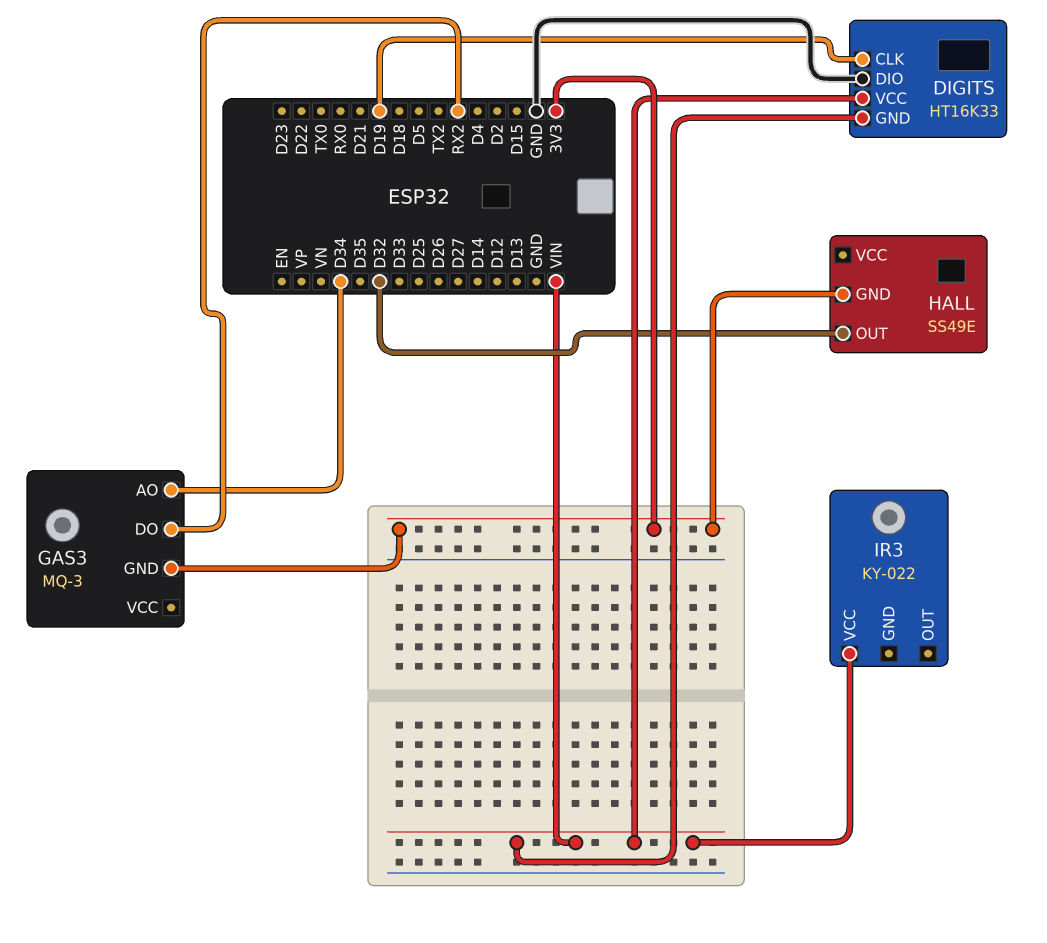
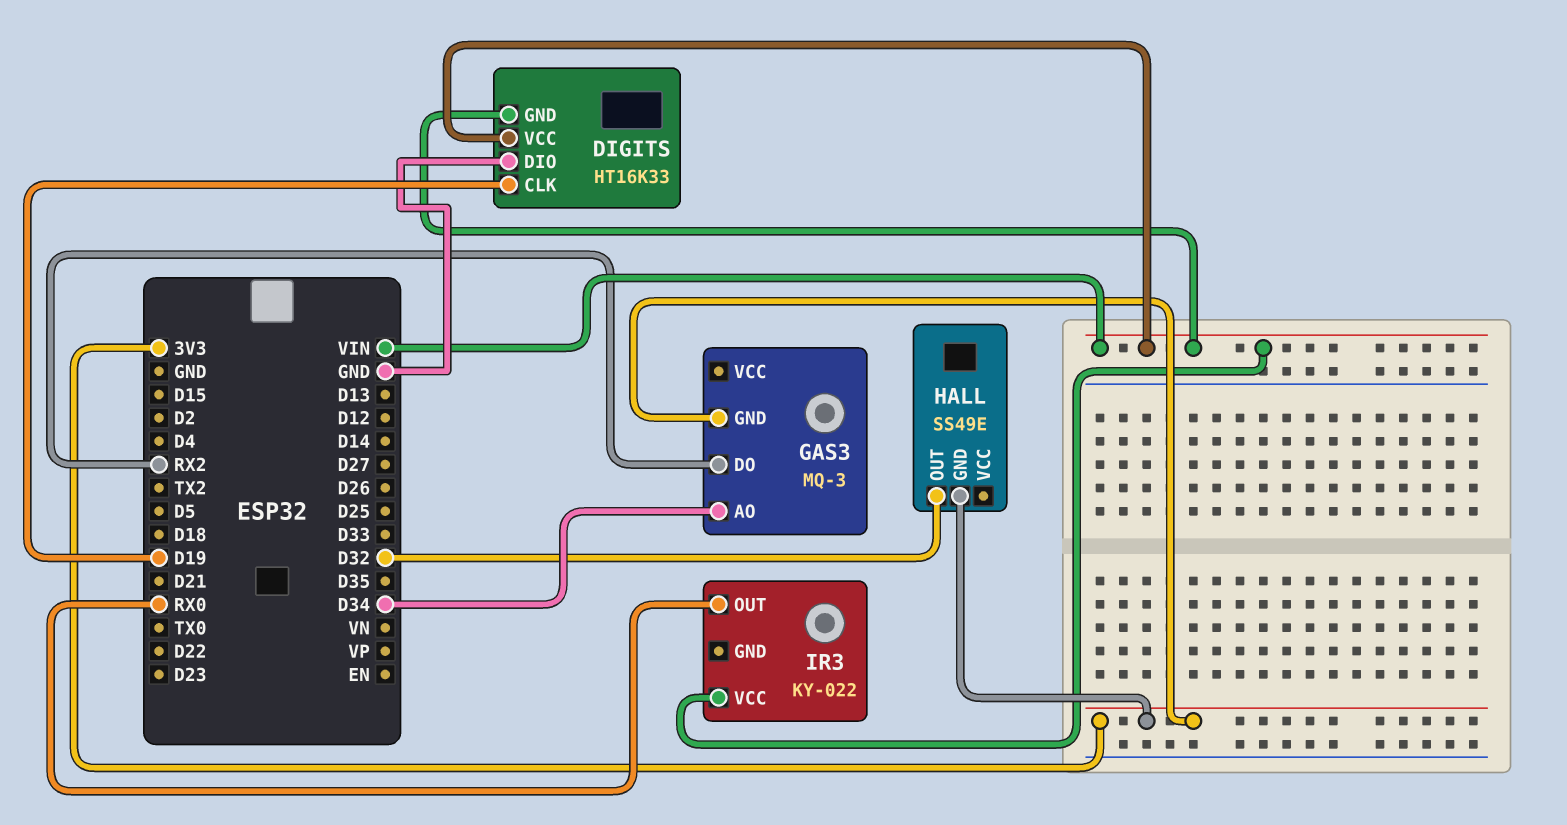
IR3 pin OUT: none -> RX0

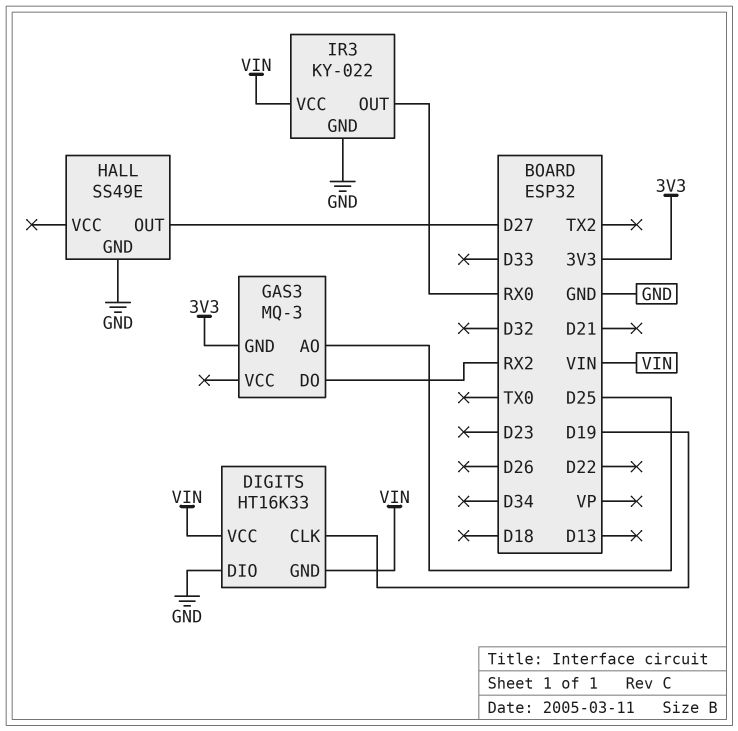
GAS3 pin AO: D34 -> D25
HALL pin GND: 3V3 -> GND
HALL pin OUT: D32 -> D27
IR3 pin GND: none -> GND

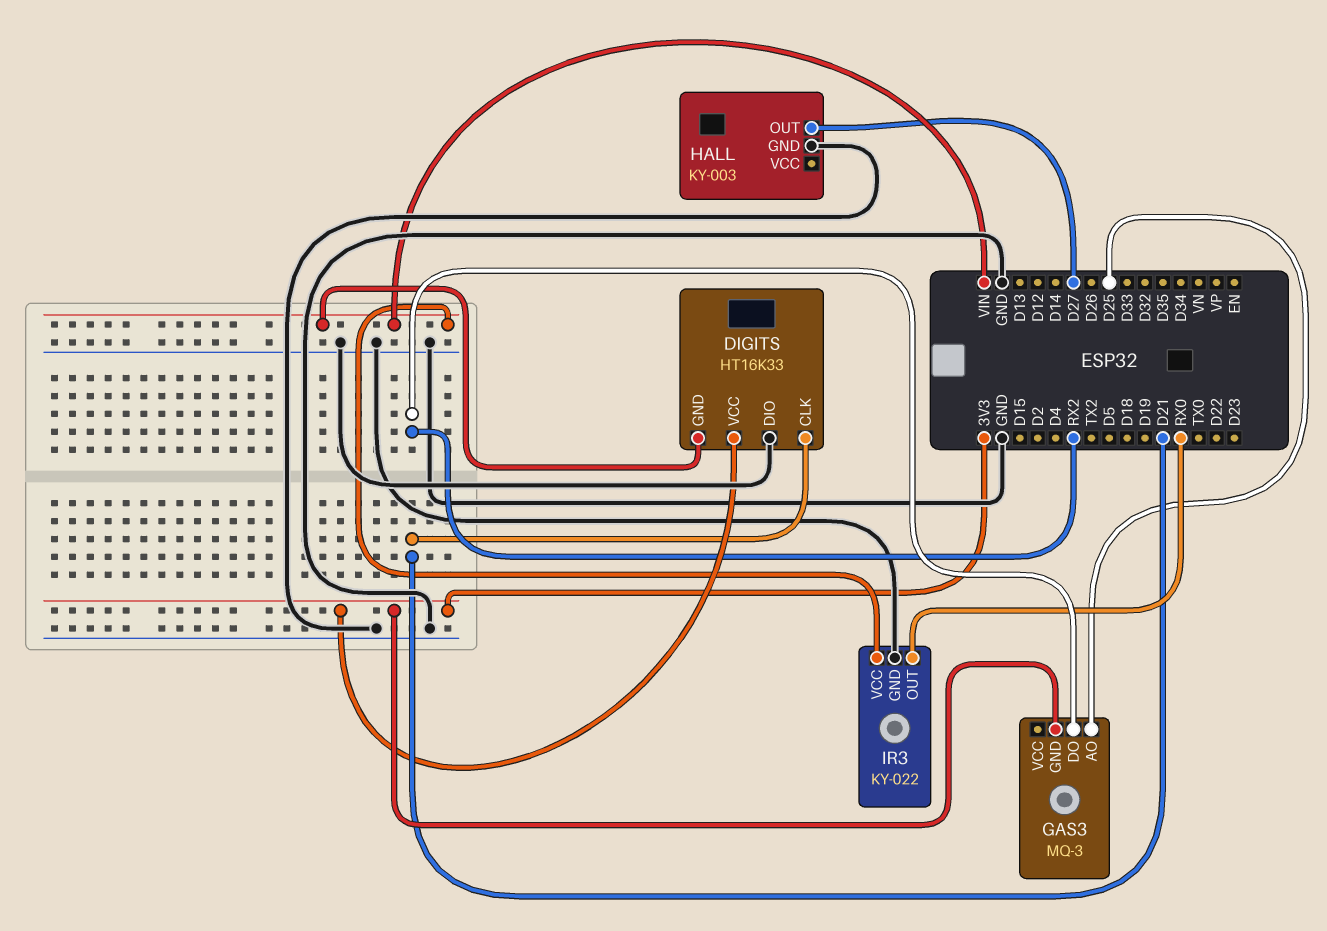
DIGITS pin CLK: D19 -> D21
DIGITS pin VCC: VIN -> 3V3
HALL: SS49E -> KY-003

